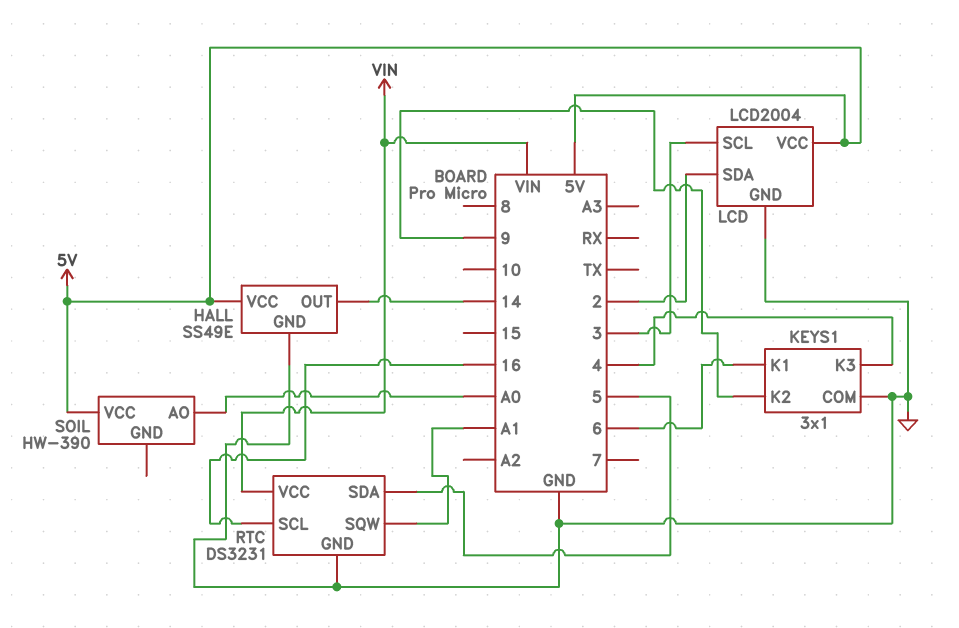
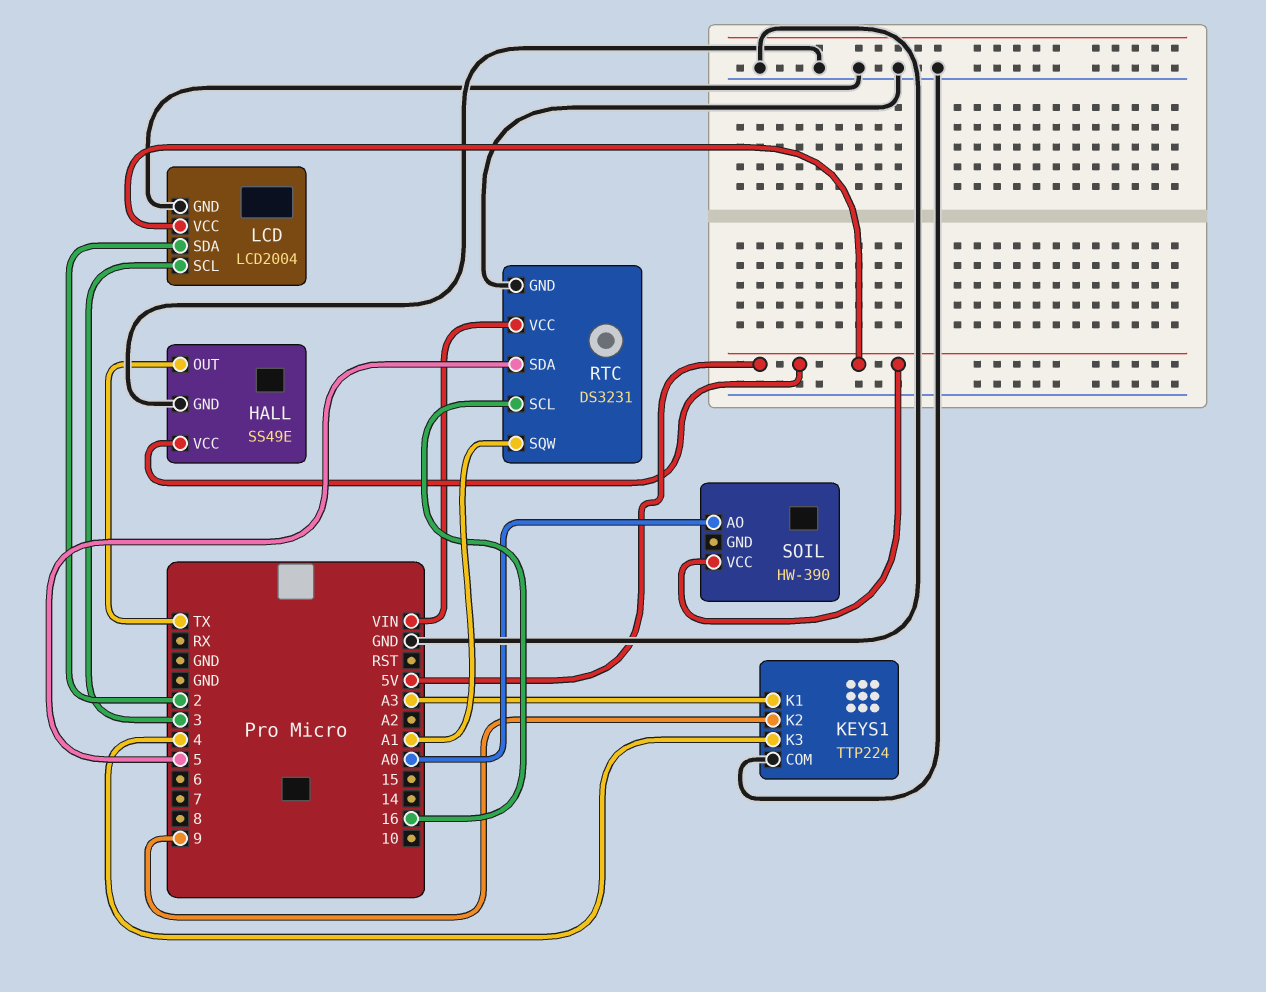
HALL pin OUT: 14 -> TX
KEYS1: 3x1 -> TTP224
KEYS1 pin K1: 6 -> A3

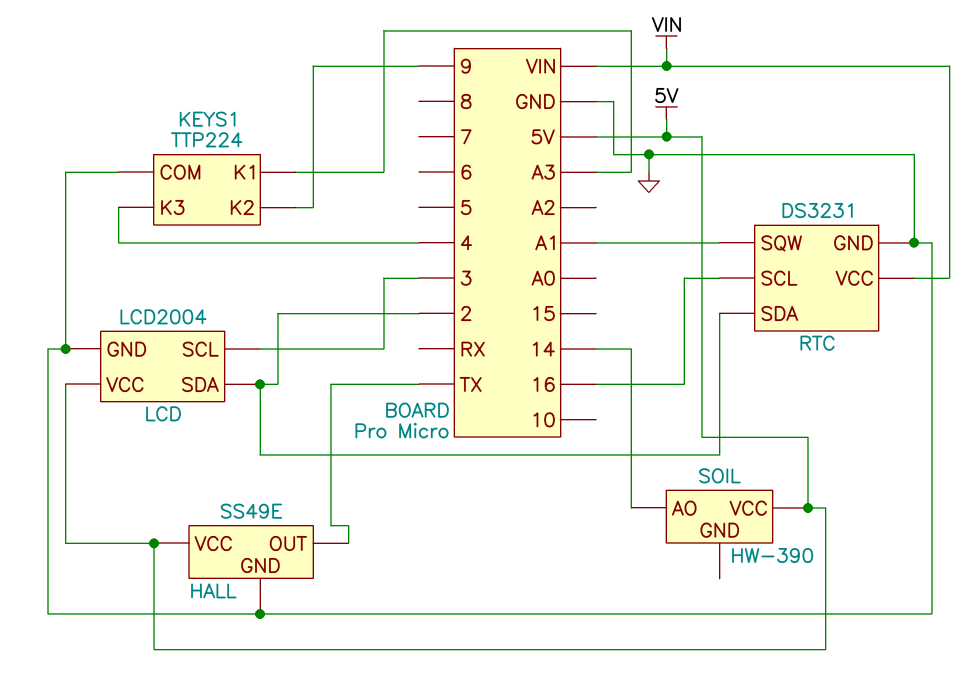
RTC pin SDA: 5 -> 2
SOIL pin AO: A0 -> 14

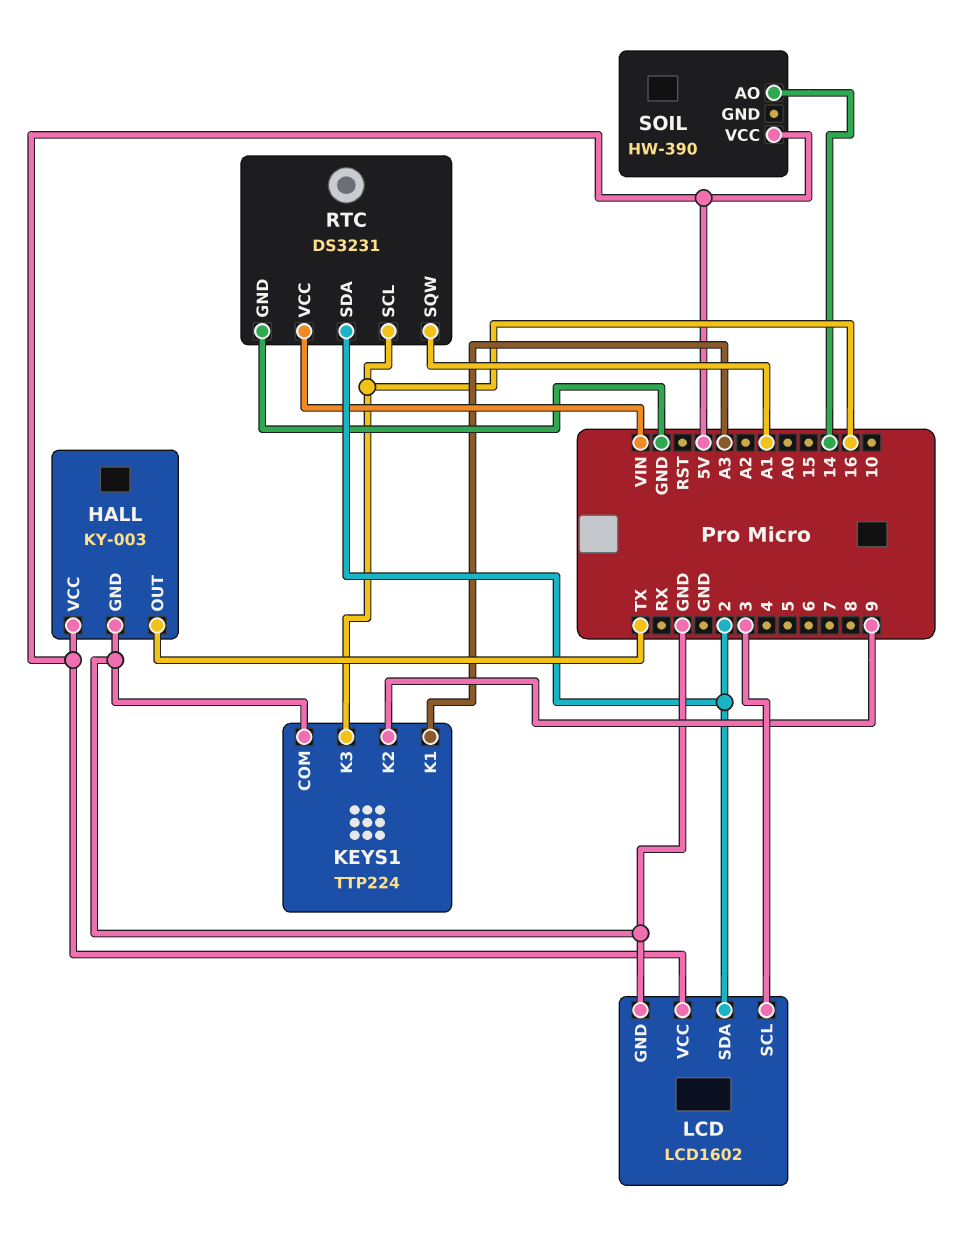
HALL: SS49E -> KY-003
KEYS1 pin K3: 4 -> 16
LCD: LCD2004 -> LCD1602

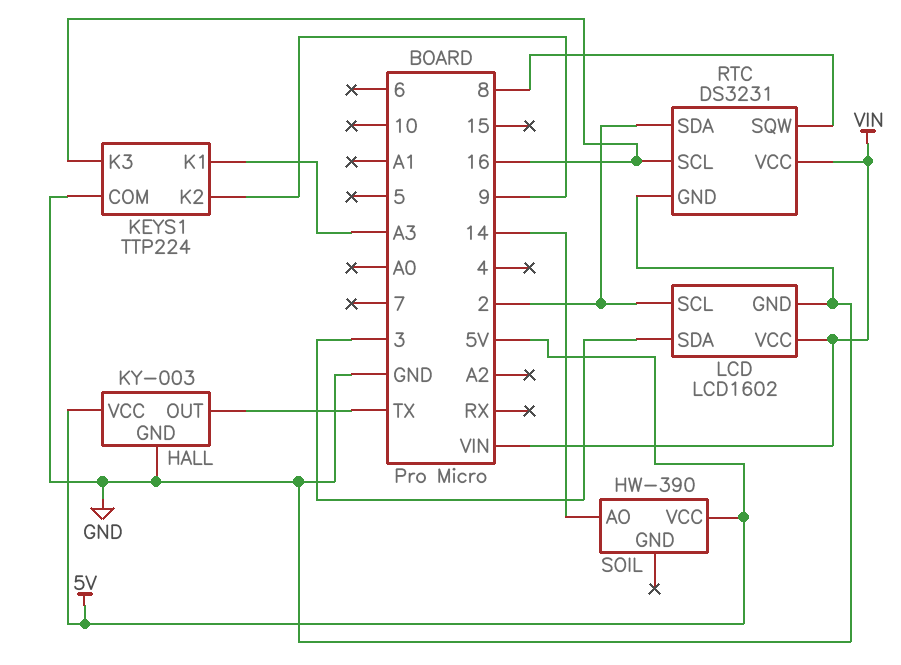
LCD pin SCL: 3 -> 2
LCD pin SDA: 2 -> 3
LCD pin VCC: 5V -> VIN
RTC pin SQW: A1 -> 8

